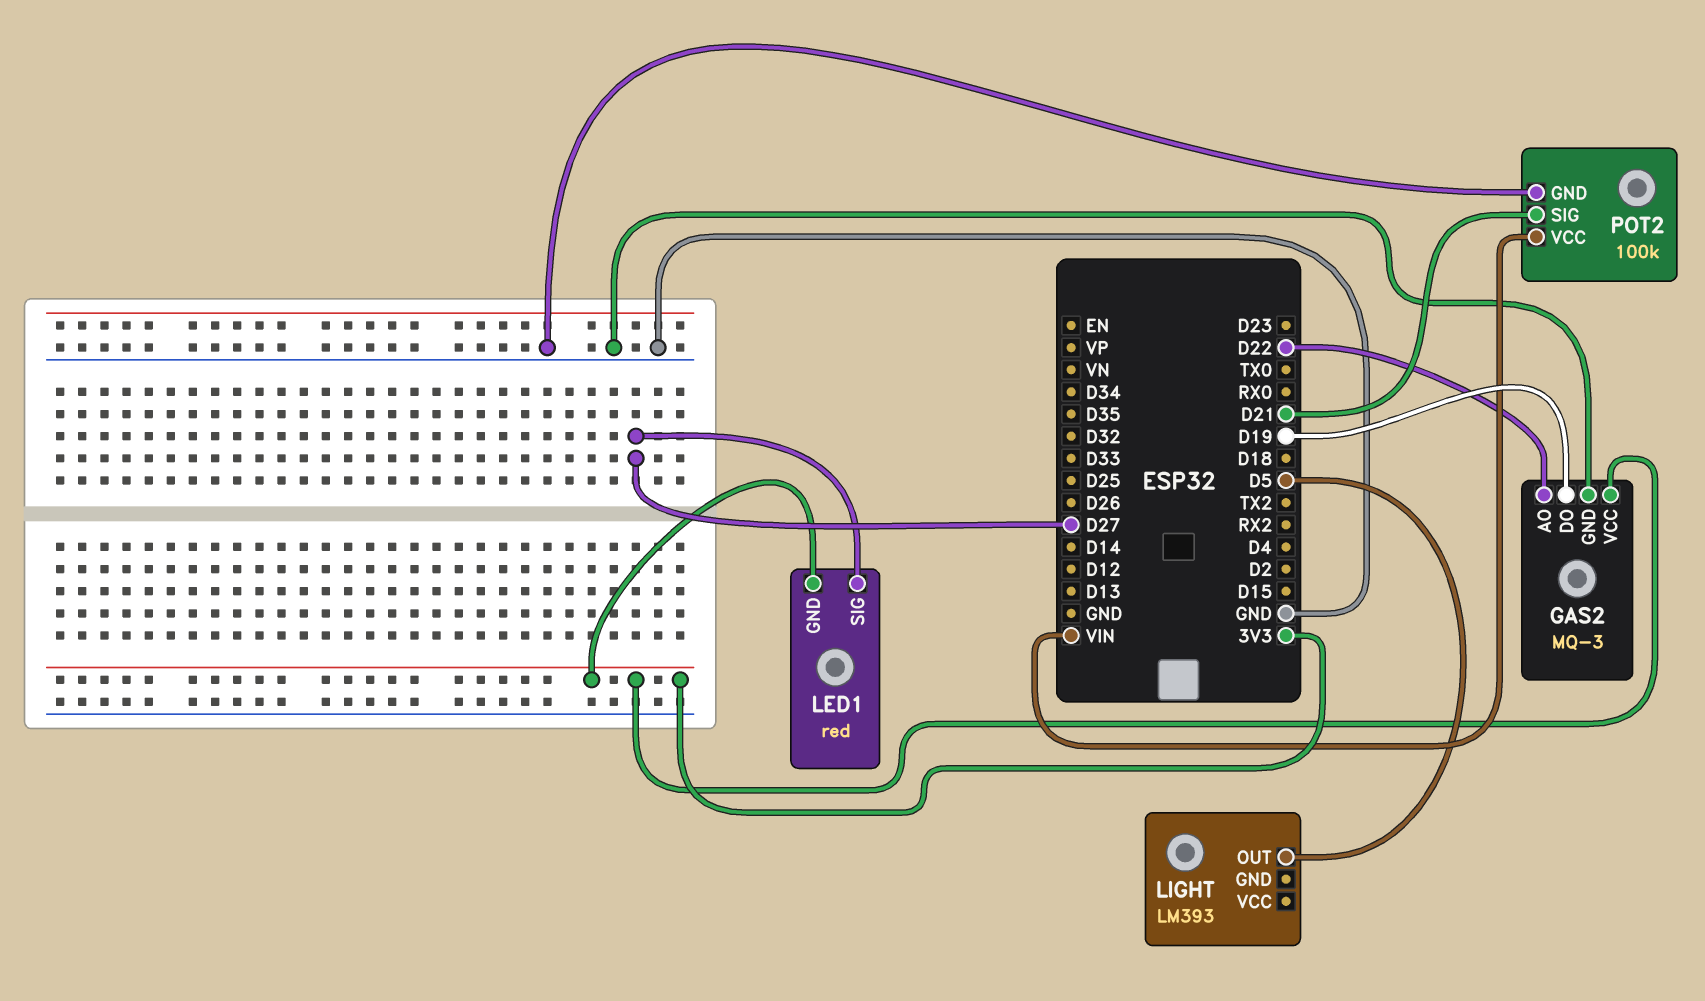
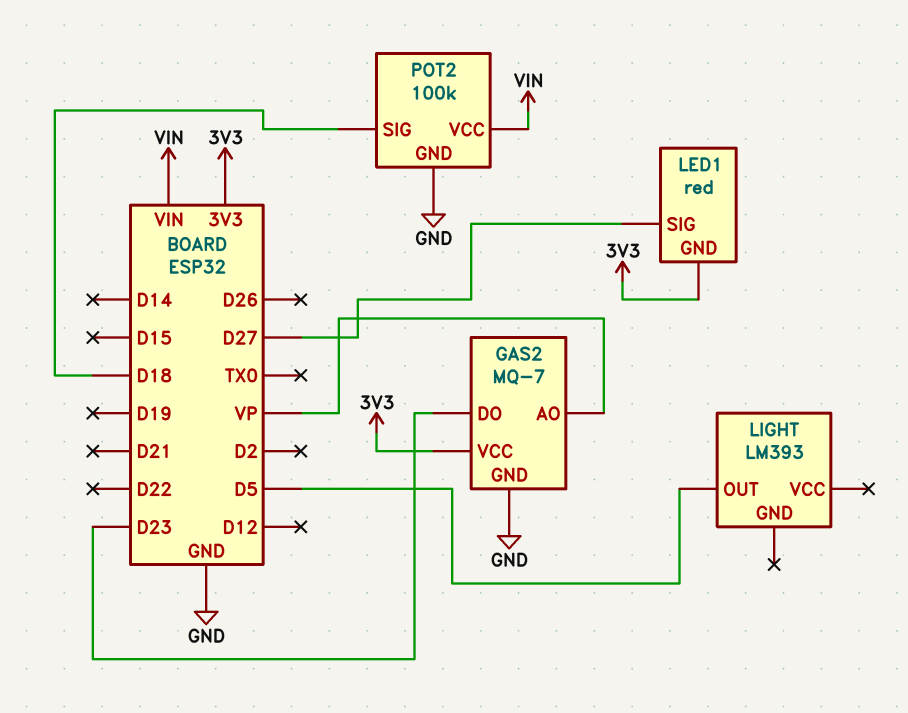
GAS2: MQ-3 -> MQ-7
GAS2 pin AO: D22 -> VP
GAS2 pin DO: D19 -> D23
POT2 pin SIG: D21 -> D18

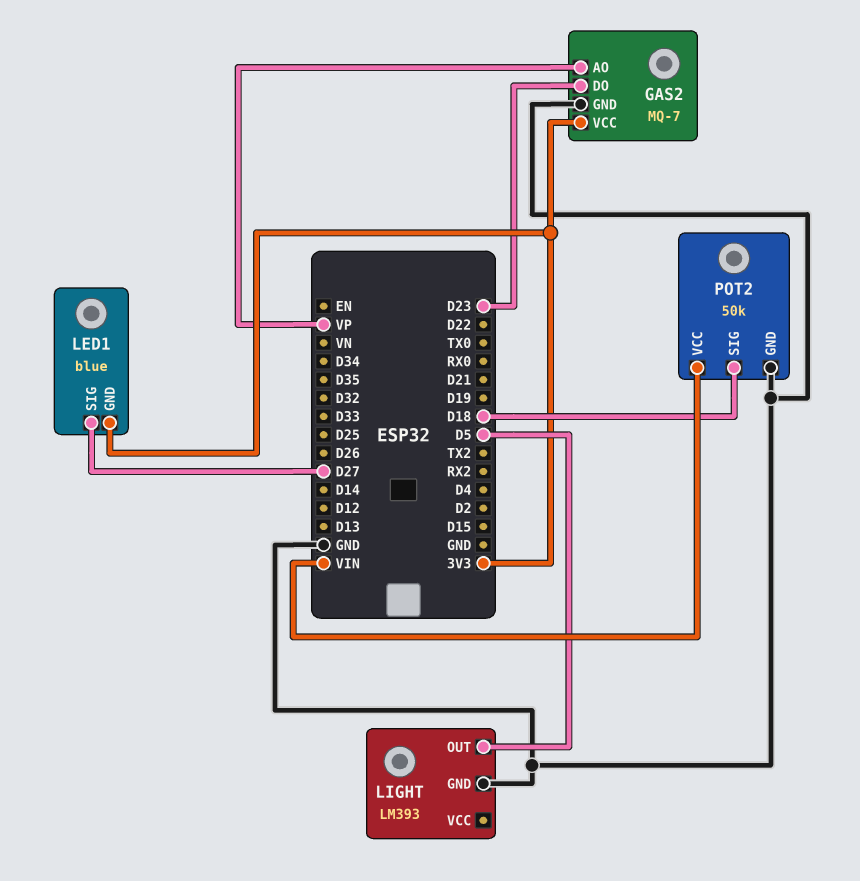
LED1: red -> blue
LIGHT pin GND: none -> GND
POT2: 100k -> 50k

